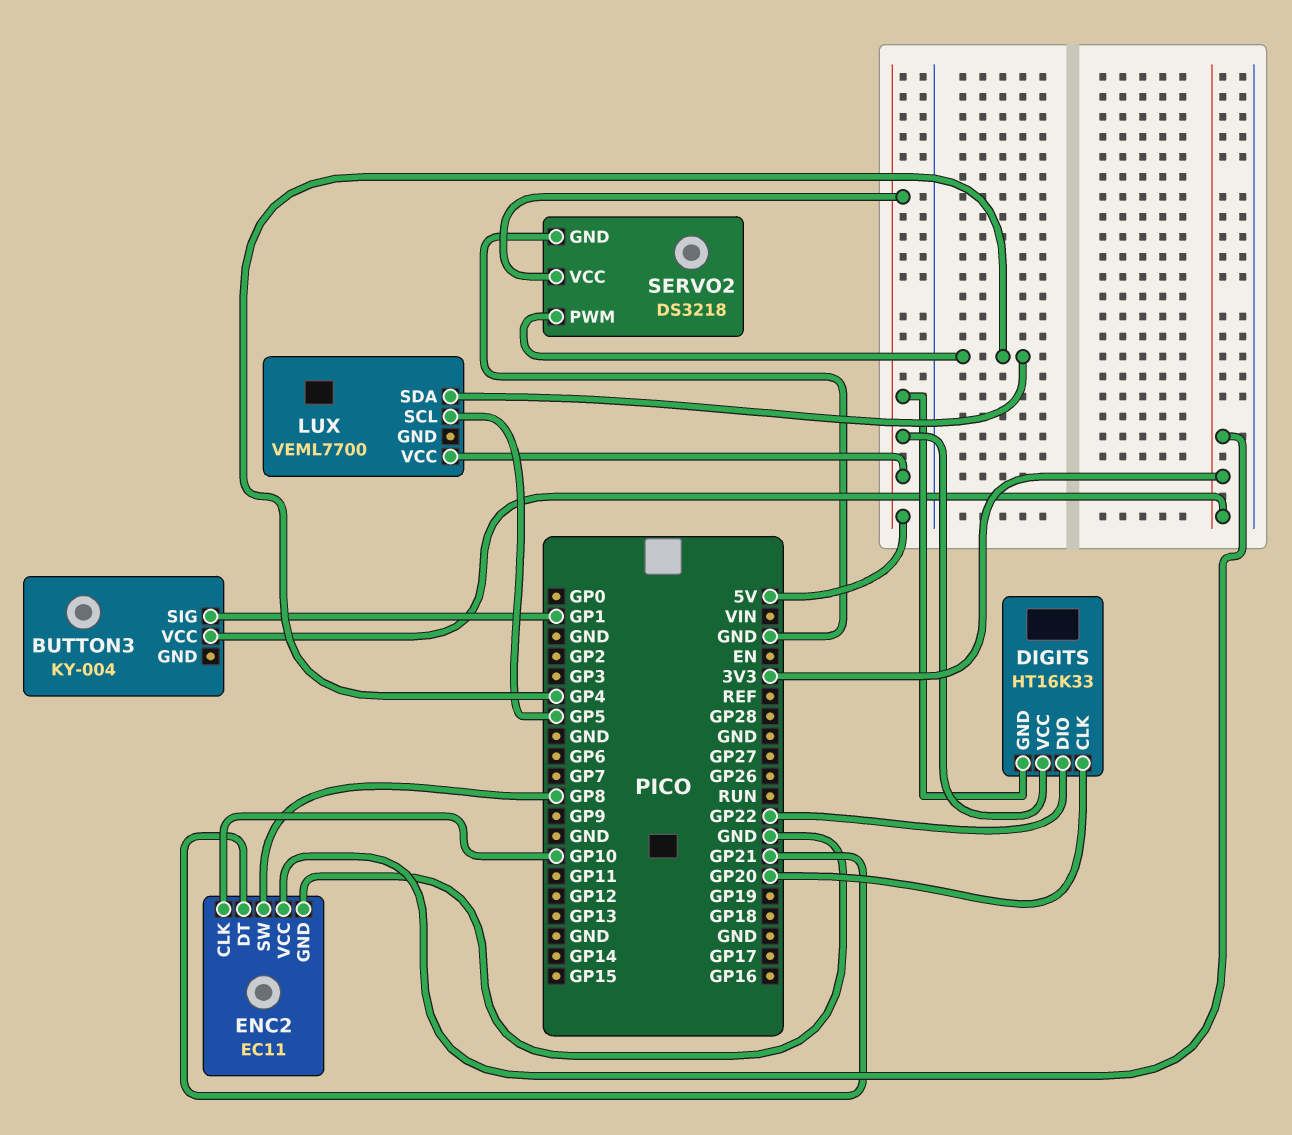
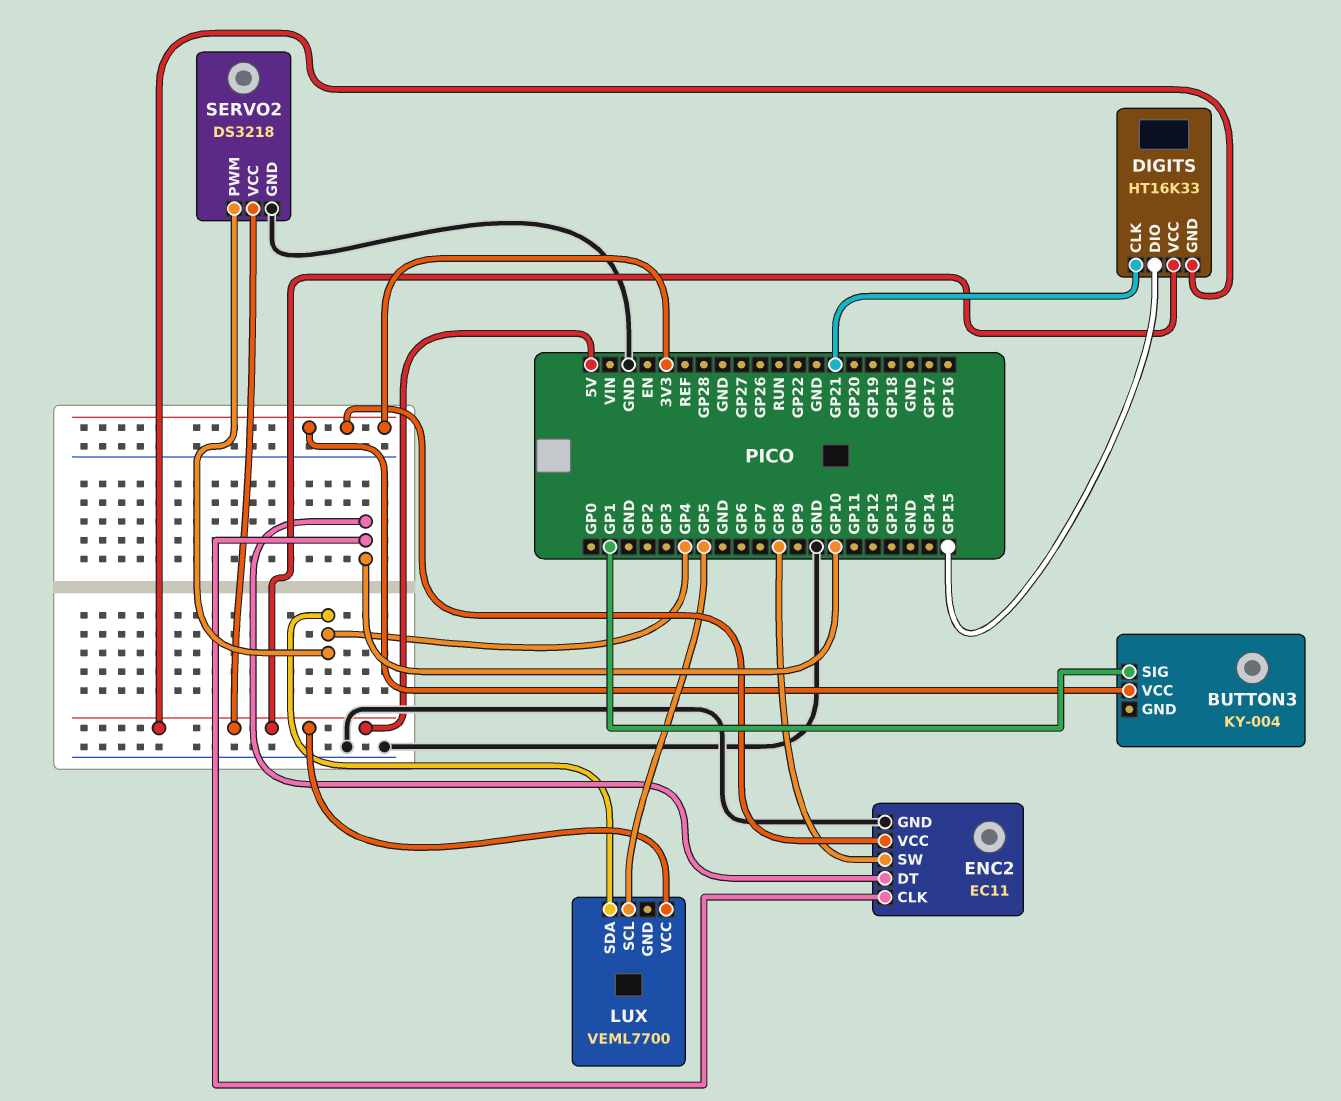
DIGITS pin CLK: GP20 -> GP21
DIGITS pin DIO: GP22 -> GP15
ENC2 pin DT: GP21 -> GP10

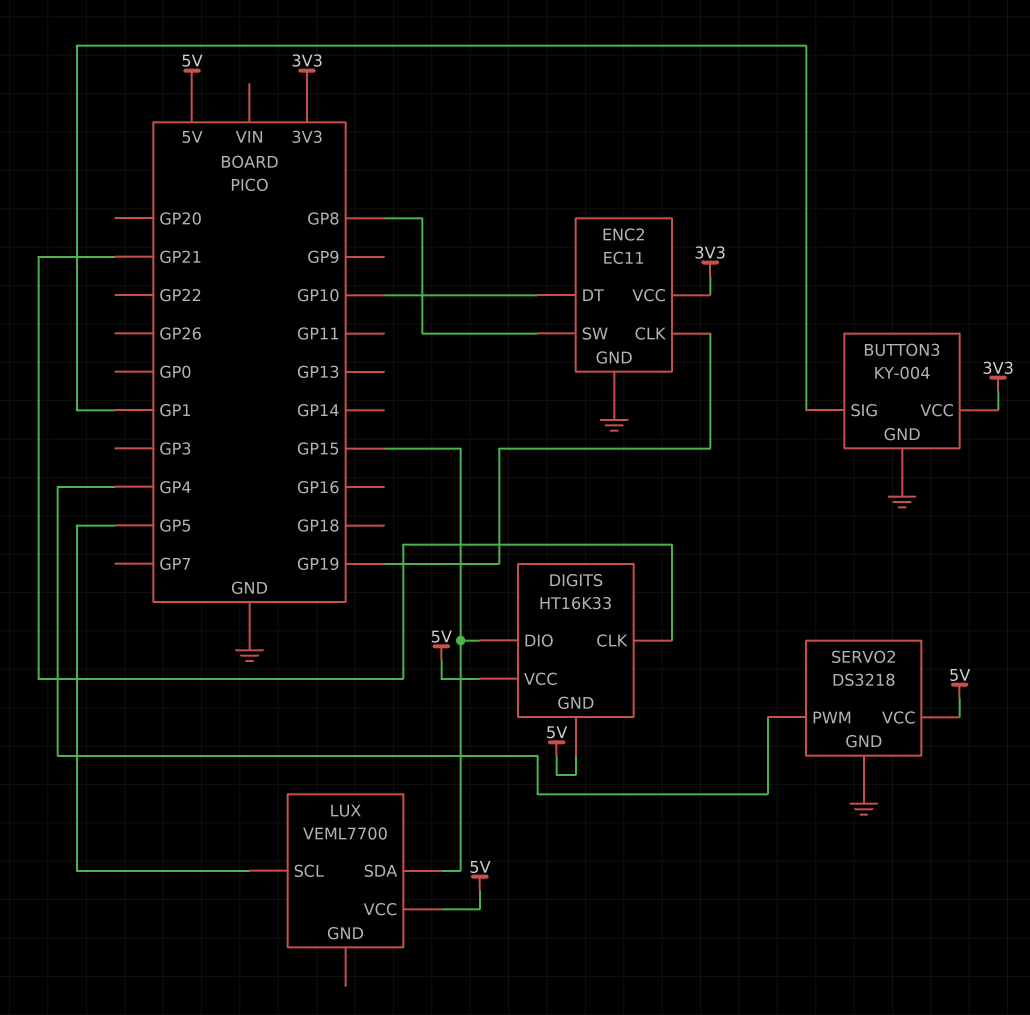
BUTTON3 pin GND: none -> GND
ENC2 pin CLK: GP10 -> GP19
LUX pin SDA: GP4 -> GP15

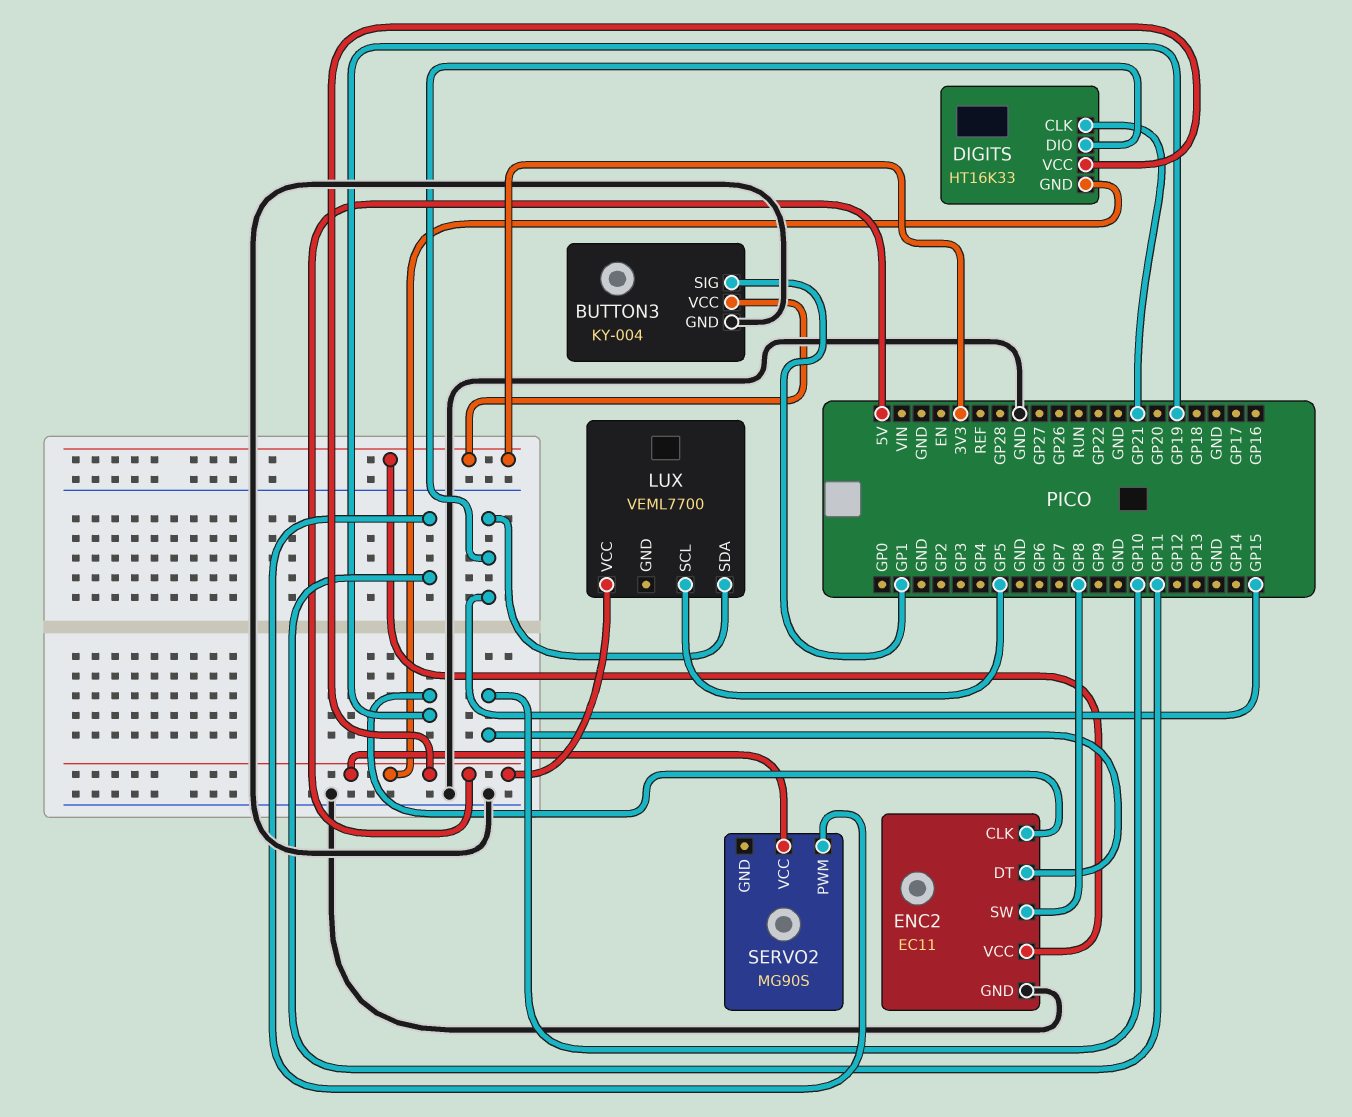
SERVO2: DS3218 -> MG90S
SERVO2 pin GND: GND -> none
SERVO2 pin PWM: GP4 -> GP11

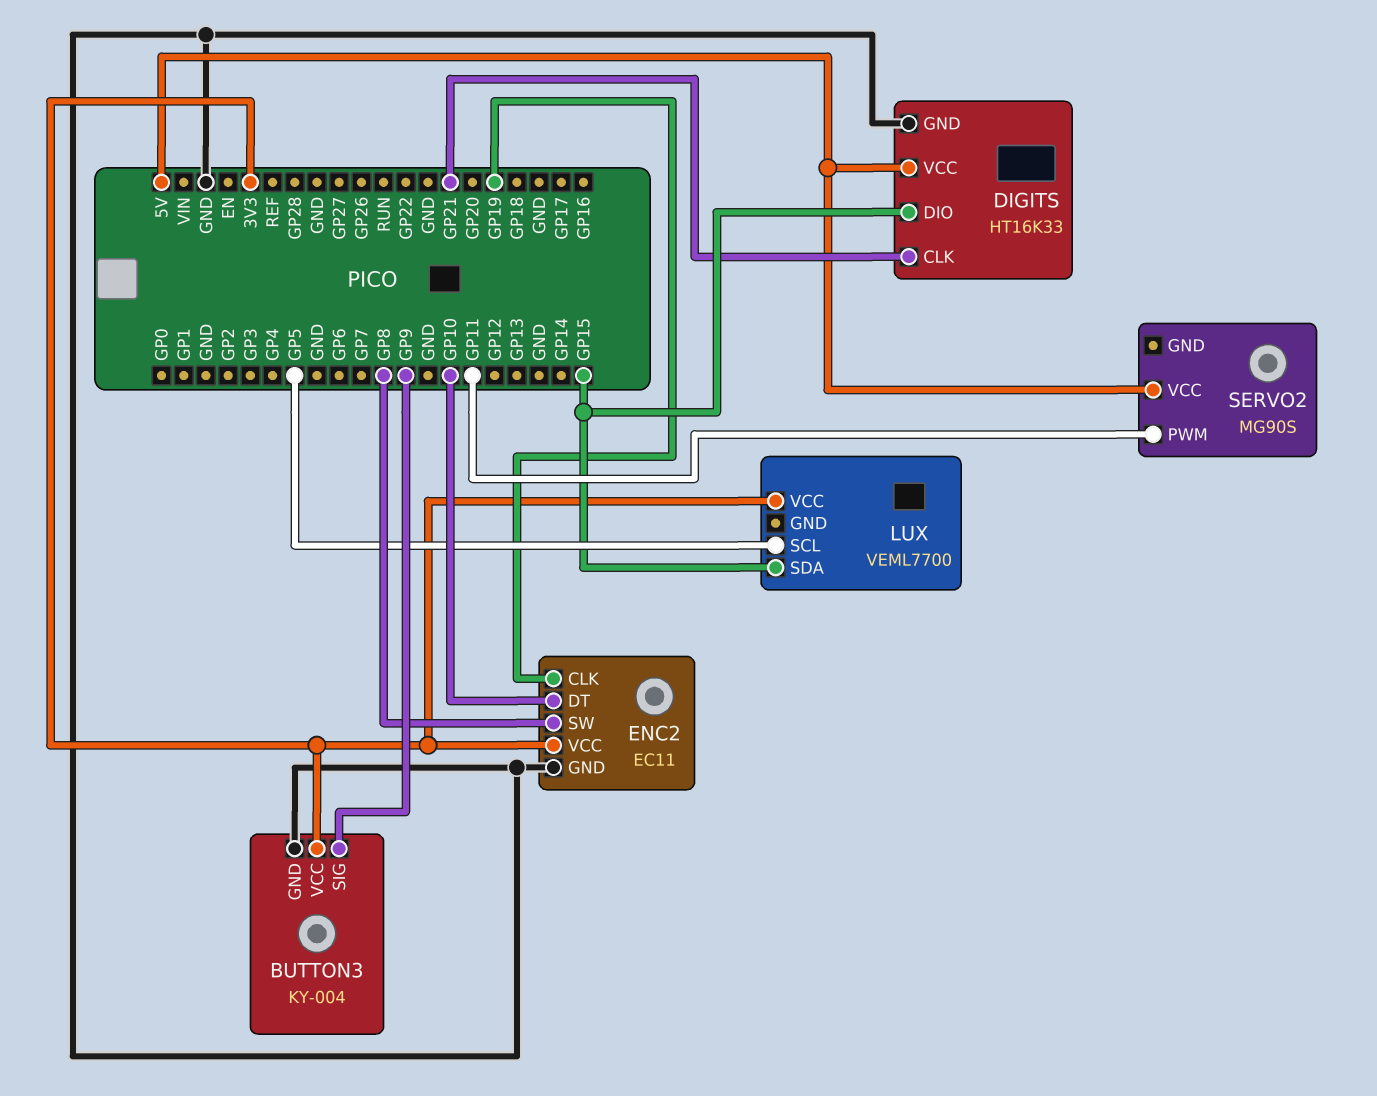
BUTTON3 pin SIG: GP1 -> GP9
DIGITS pin GND: 5V -> GND
LUX pin VCC: 5V -> 3V3

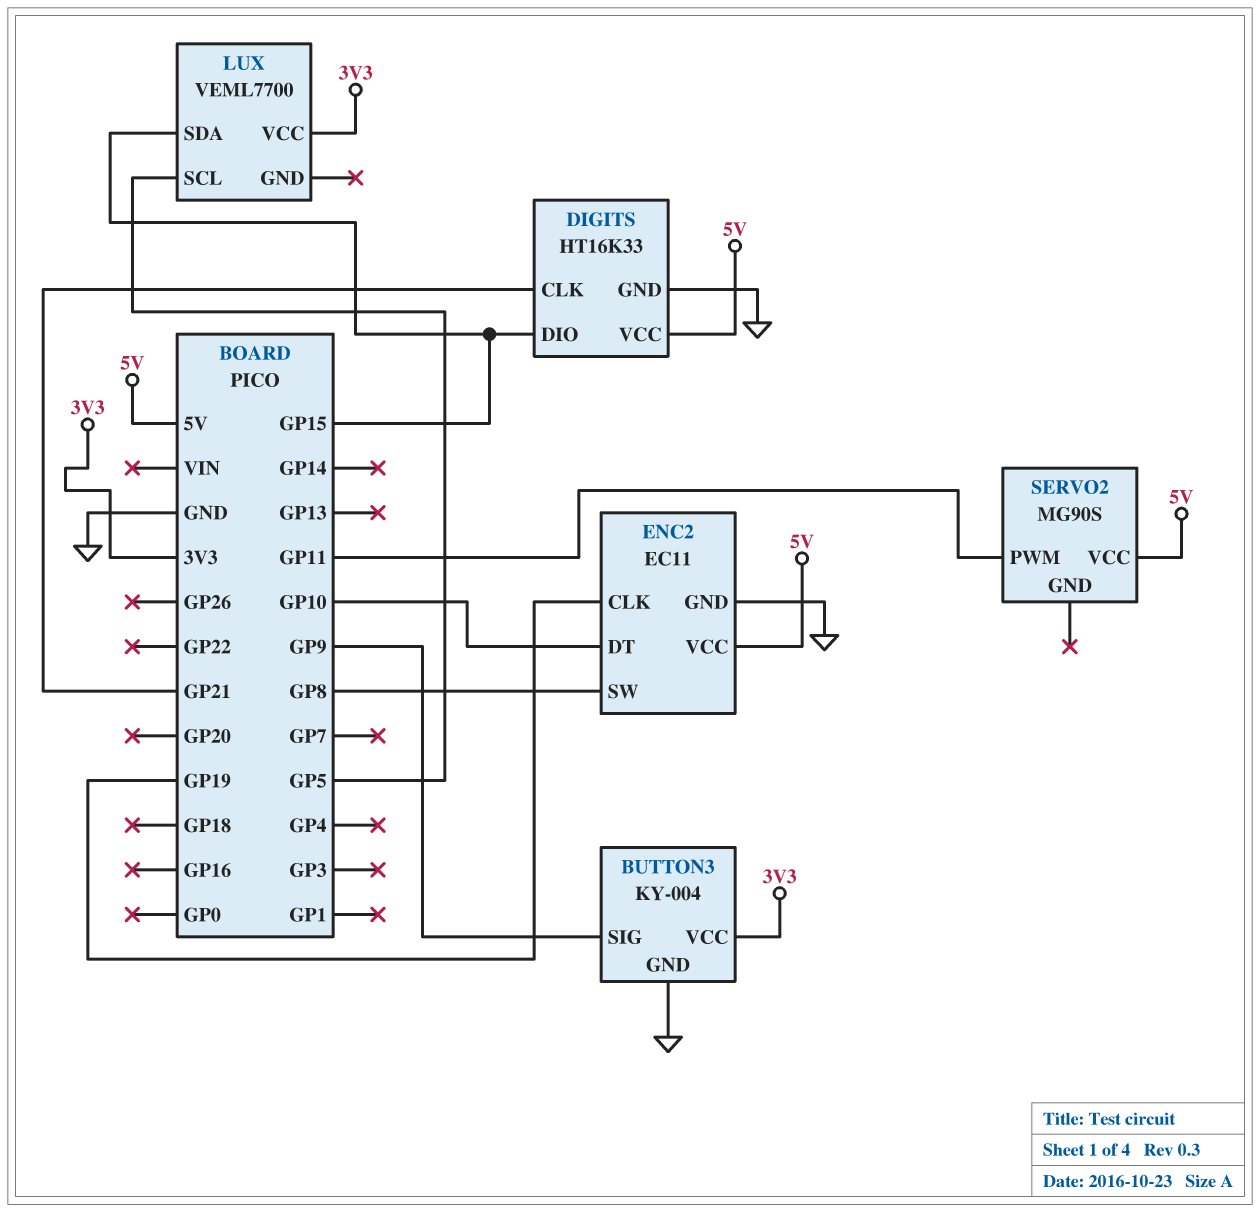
ENC2 pin VCC: 3V3 -> 5V

